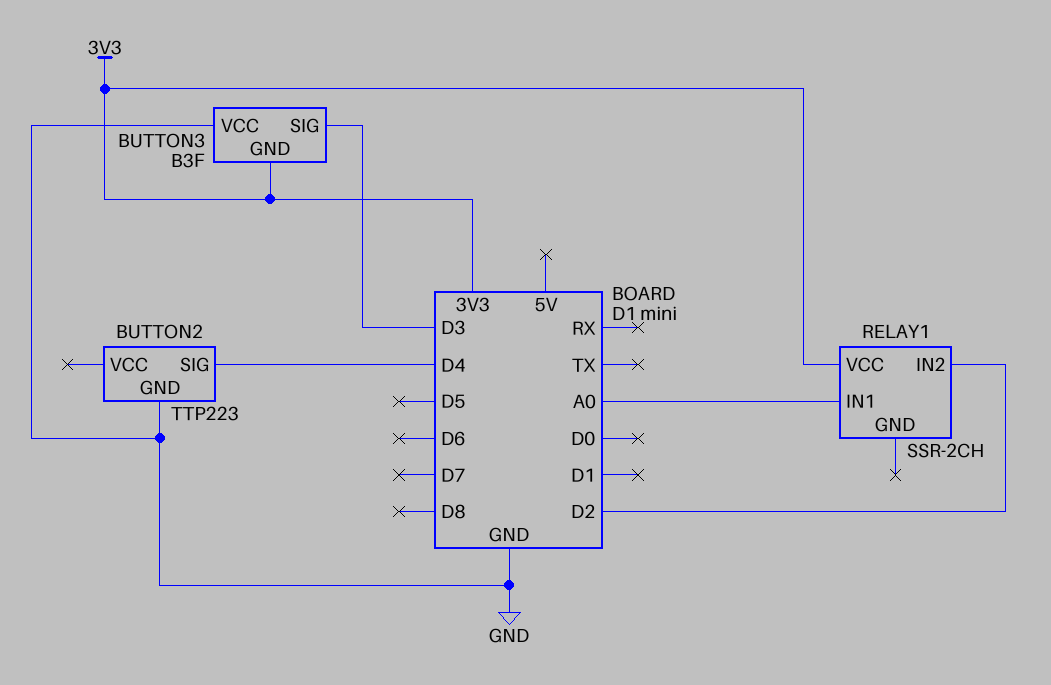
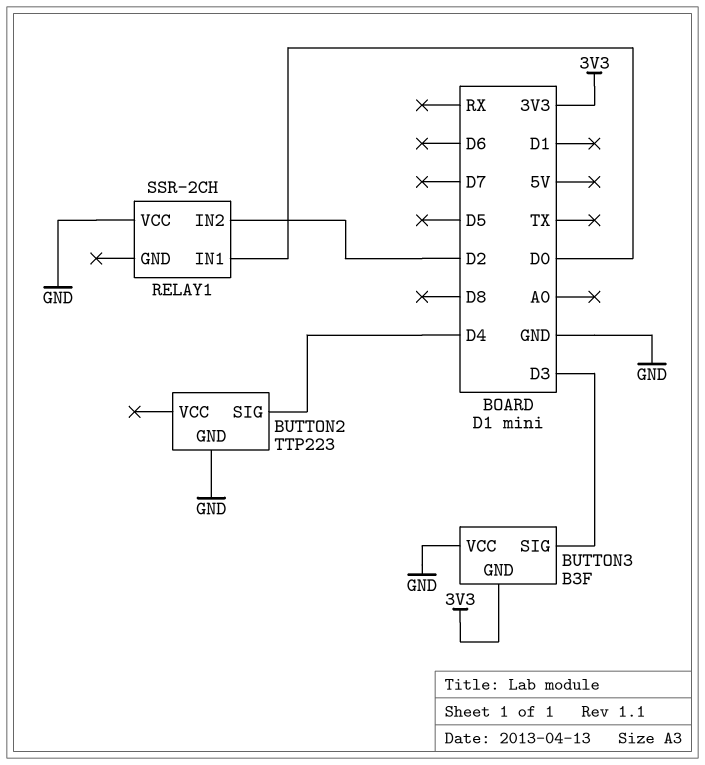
RELAY1 pin IN1: A0 -> D0
RELAY1 pin VCC: 3V3 -> GND

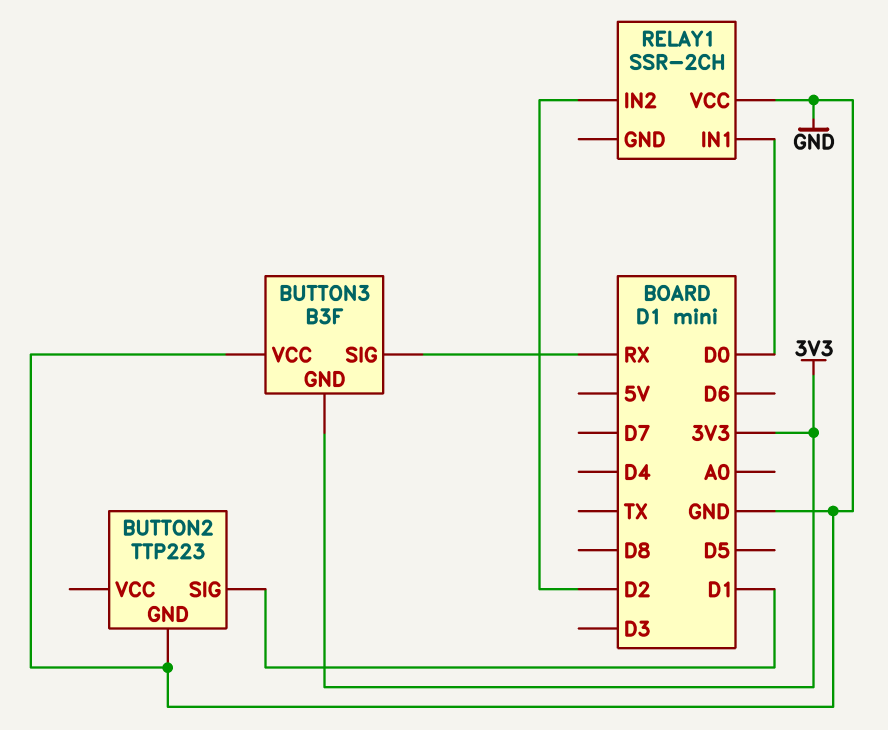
BUTTON2 pin SIG: D4 -> D1
BUTTON3 pin SIG: D3 -> RX

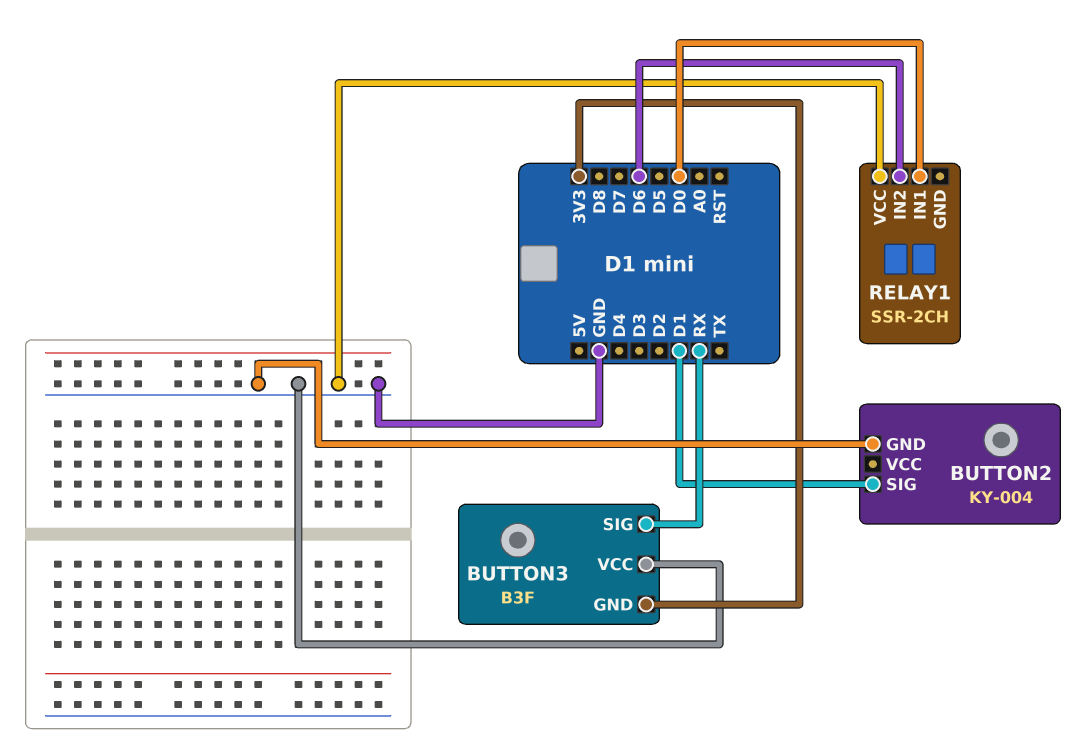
BUTTON2: TTP223 -> KY-004
RELAY1 pin IN2: D2 -> D6

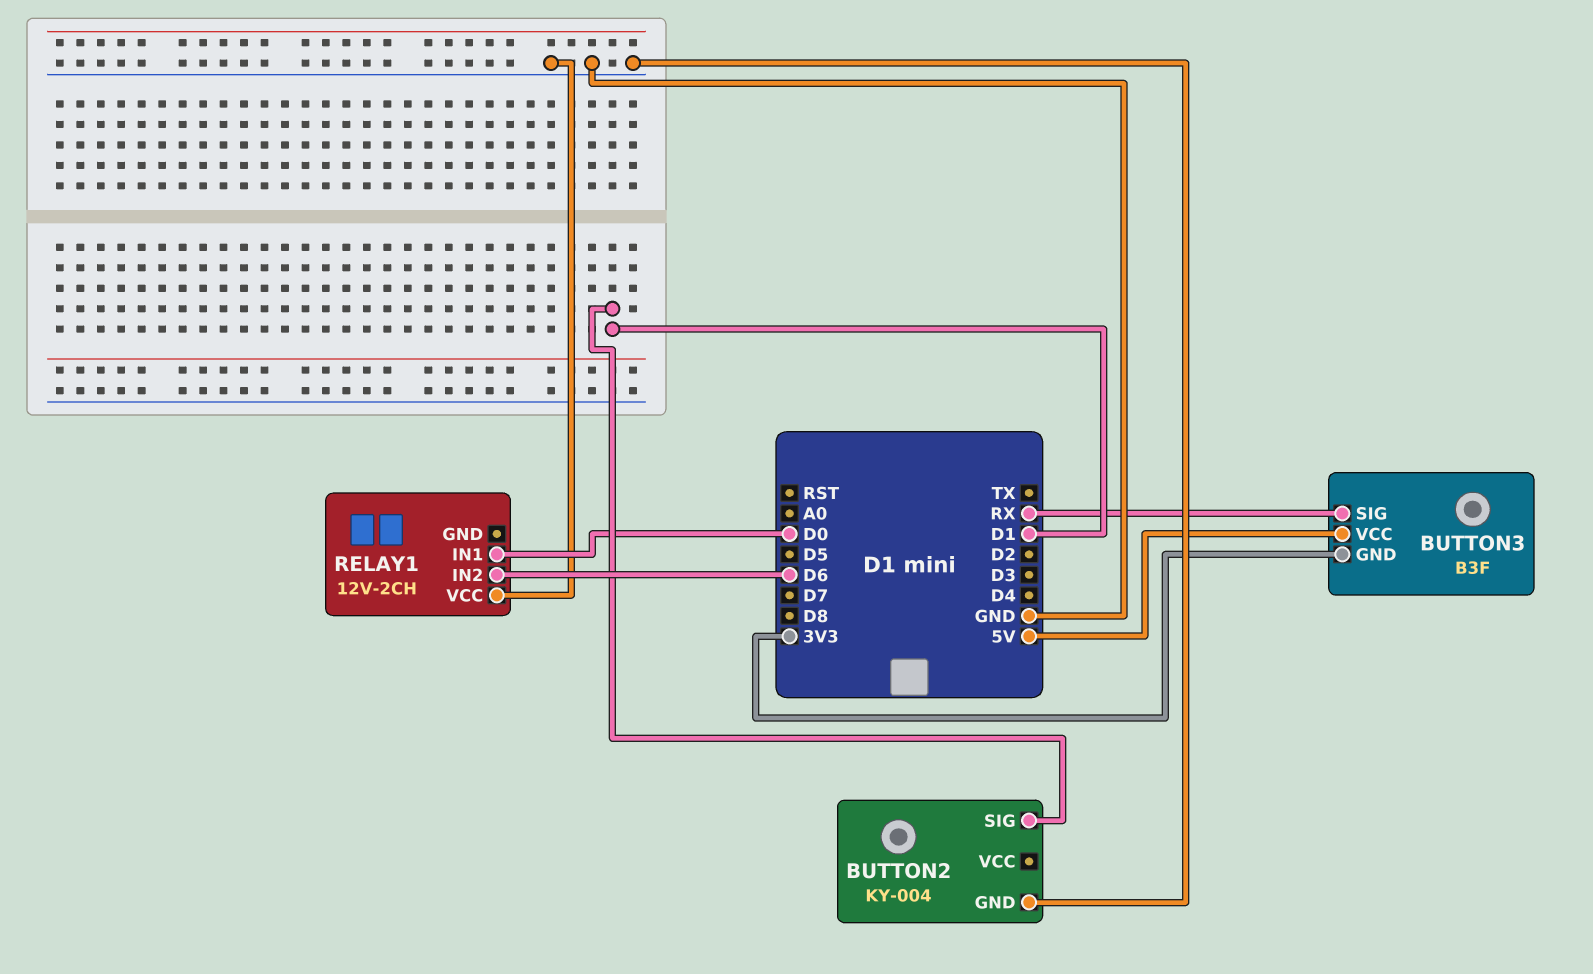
BUTTON3 pin VCC: GND -> 5V
RELAY1: SSR-2CH -> 12V-2CH

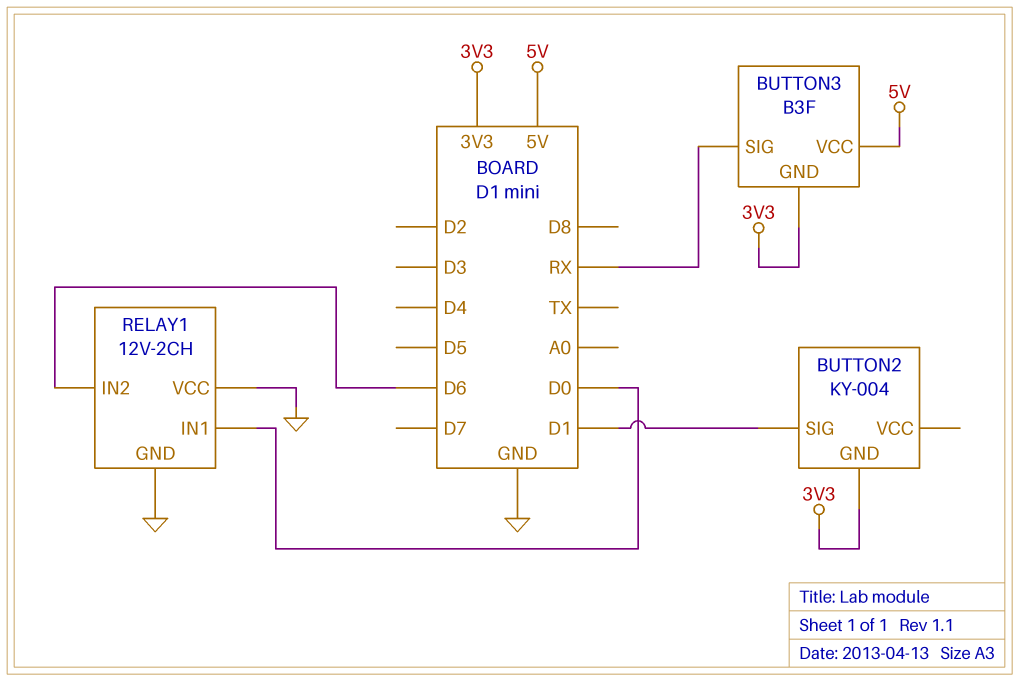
BUTTON2 pin GND: GND -> 3V3
RELAY1 pin GND: none -> GND

